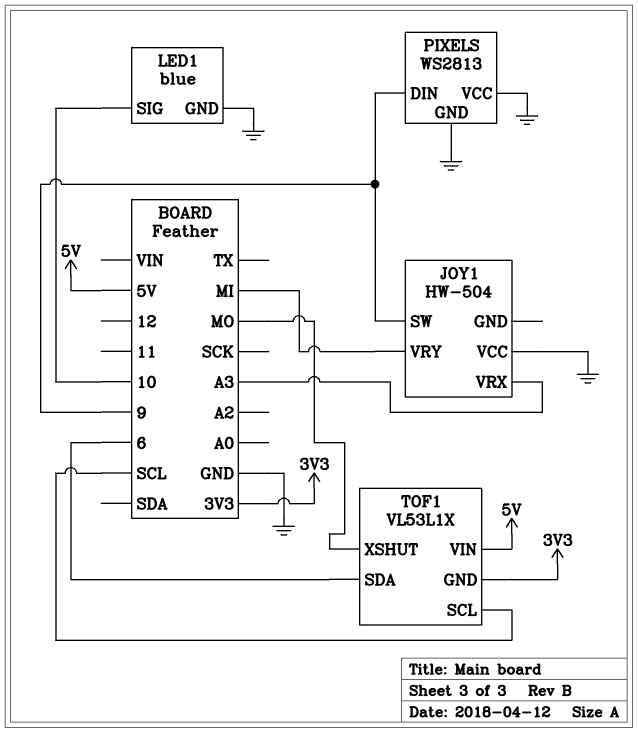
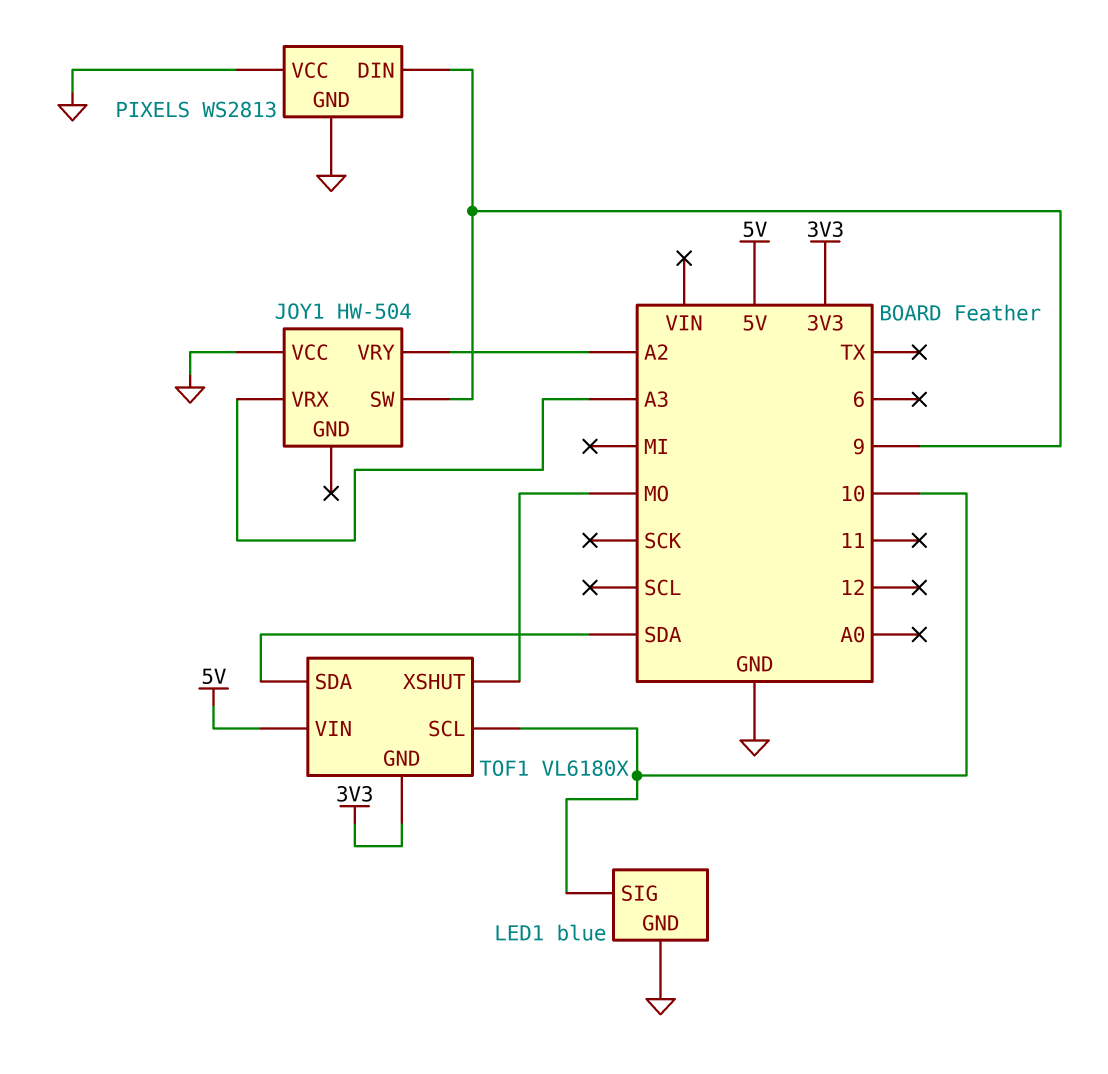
JOY1 pin VRY: MI -> A2
TOF1: VL53L1X -> VL6180X
TOF1 pin SCL: SCL -> 10
TOF1 pin SDA: 6 -> SDA

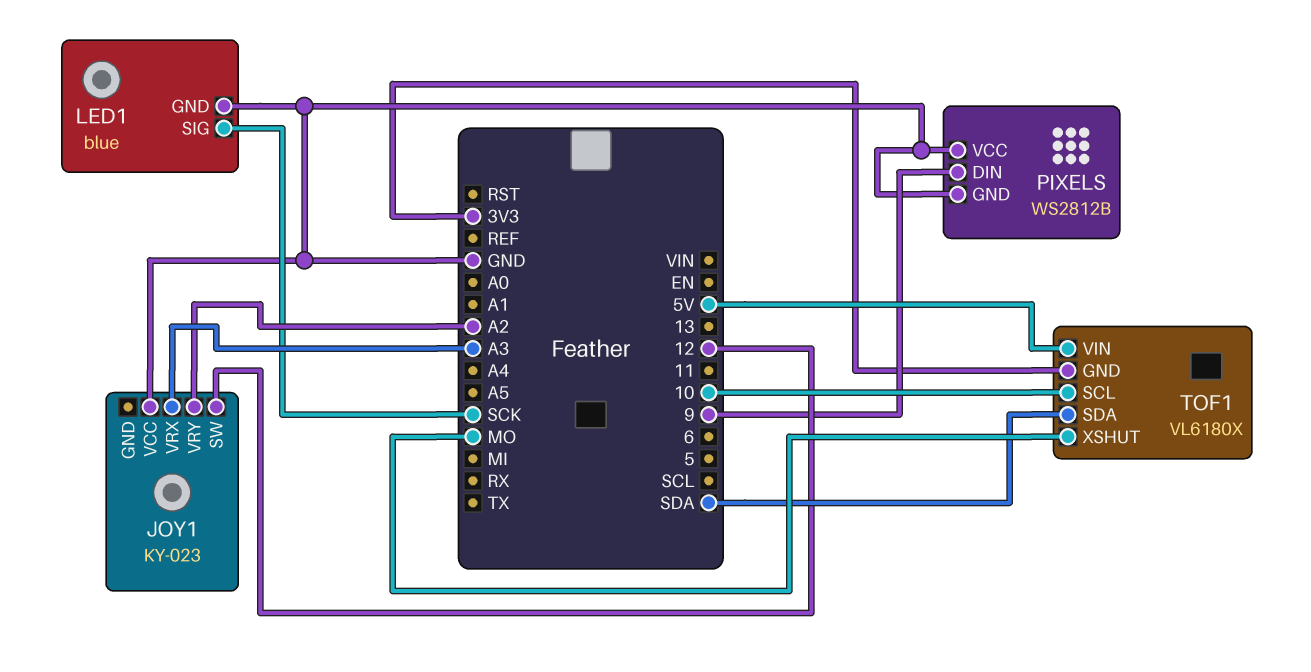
JOY1: HW-504 -> KY-023
JOY1 pin SW: 9 -> 12
LED1 pin SIG: 10 -> SCK
PIXELS: WS2813 -> WS2812B

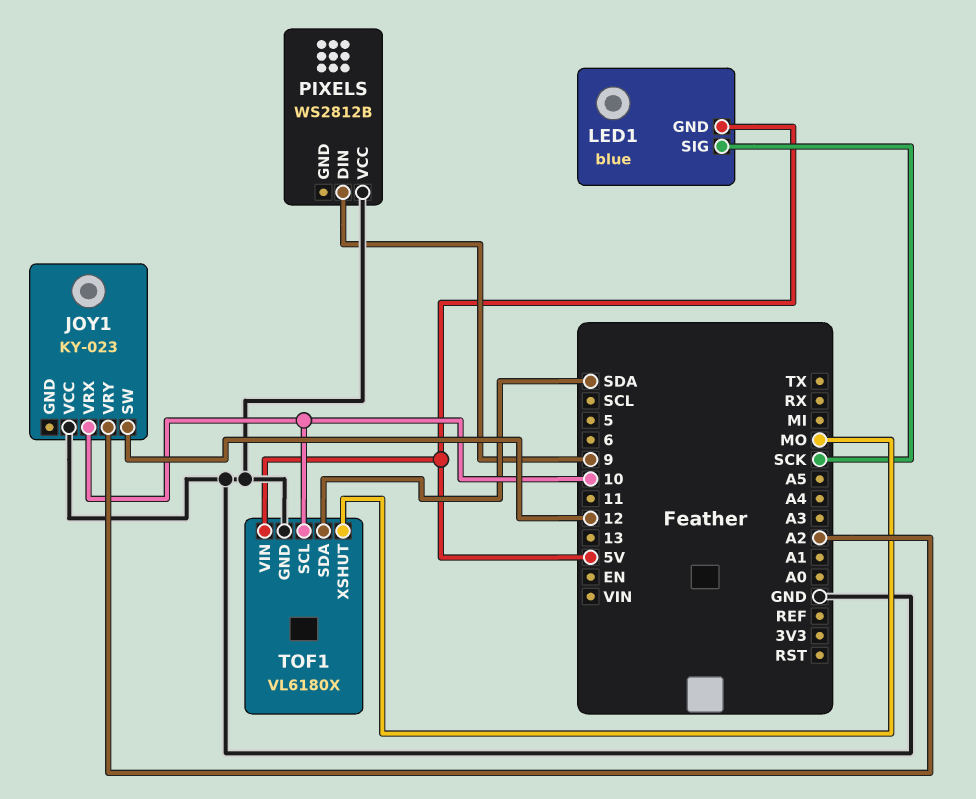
JOY1 pin VRX: A3 -> 10
LED1 pin GND: GND -> 5V
PIXELS pin GND: GND -> none
TOF1 pin GND: 3V3 -> GND

